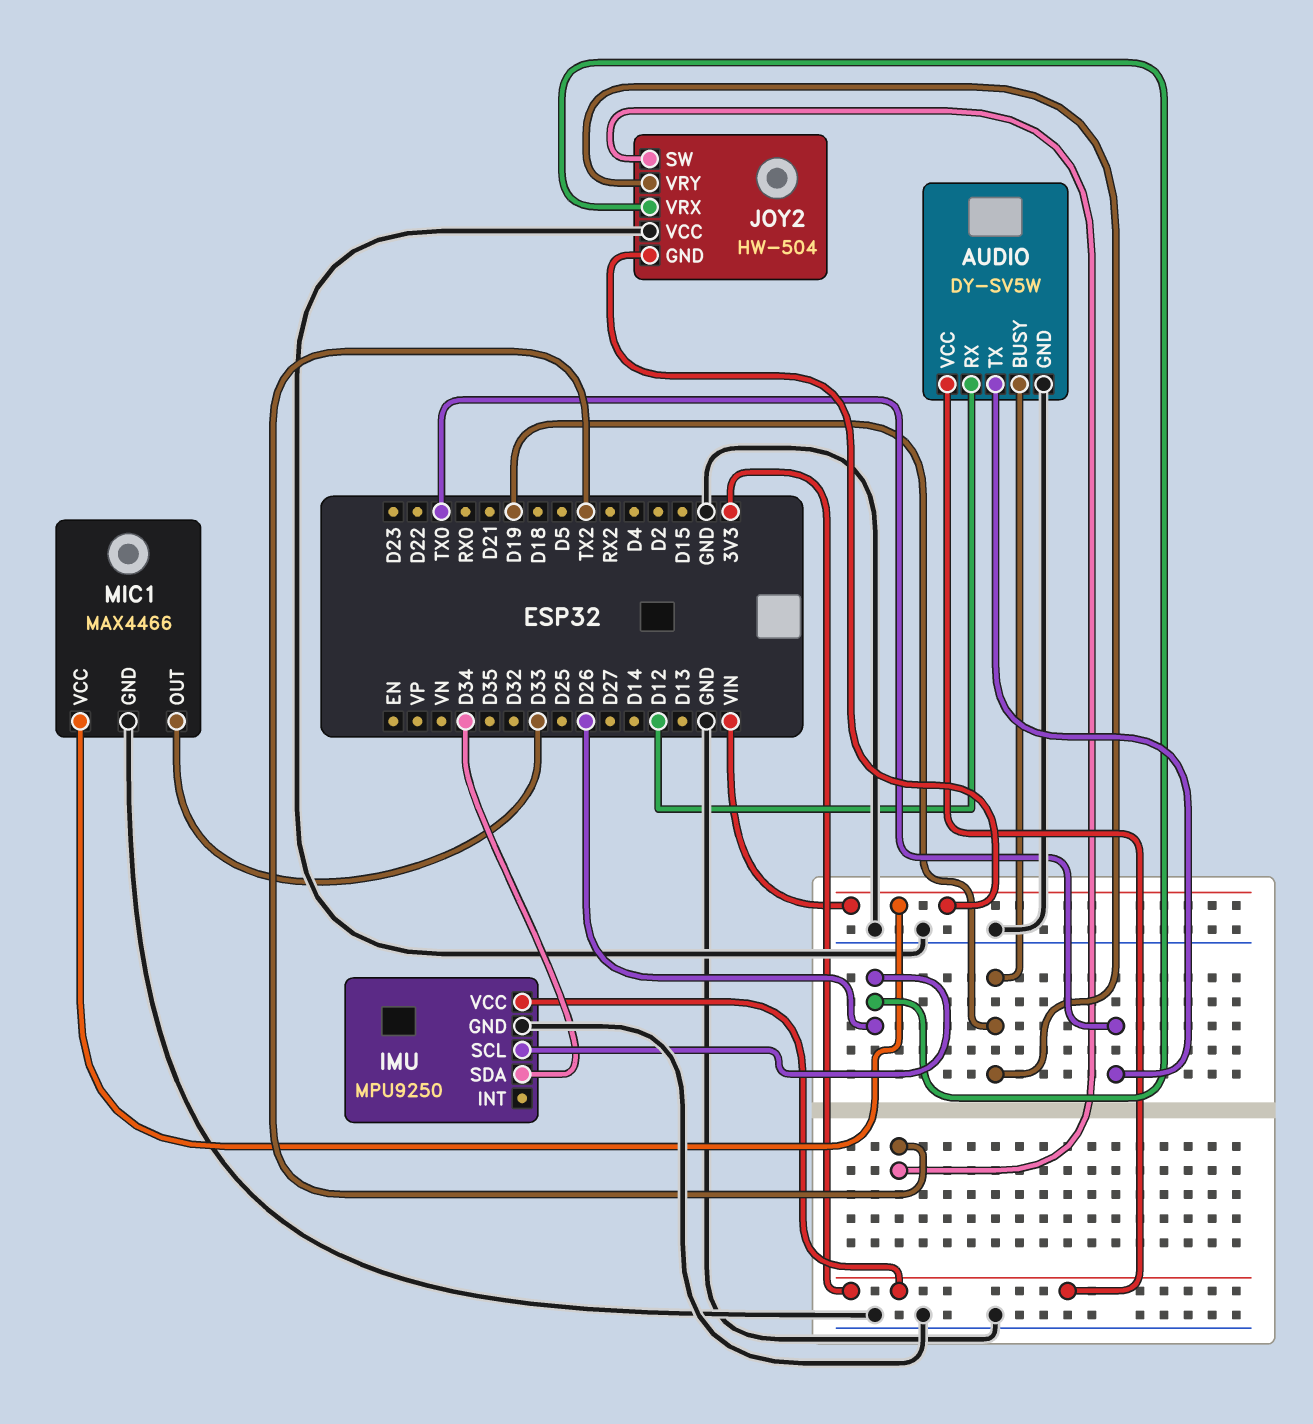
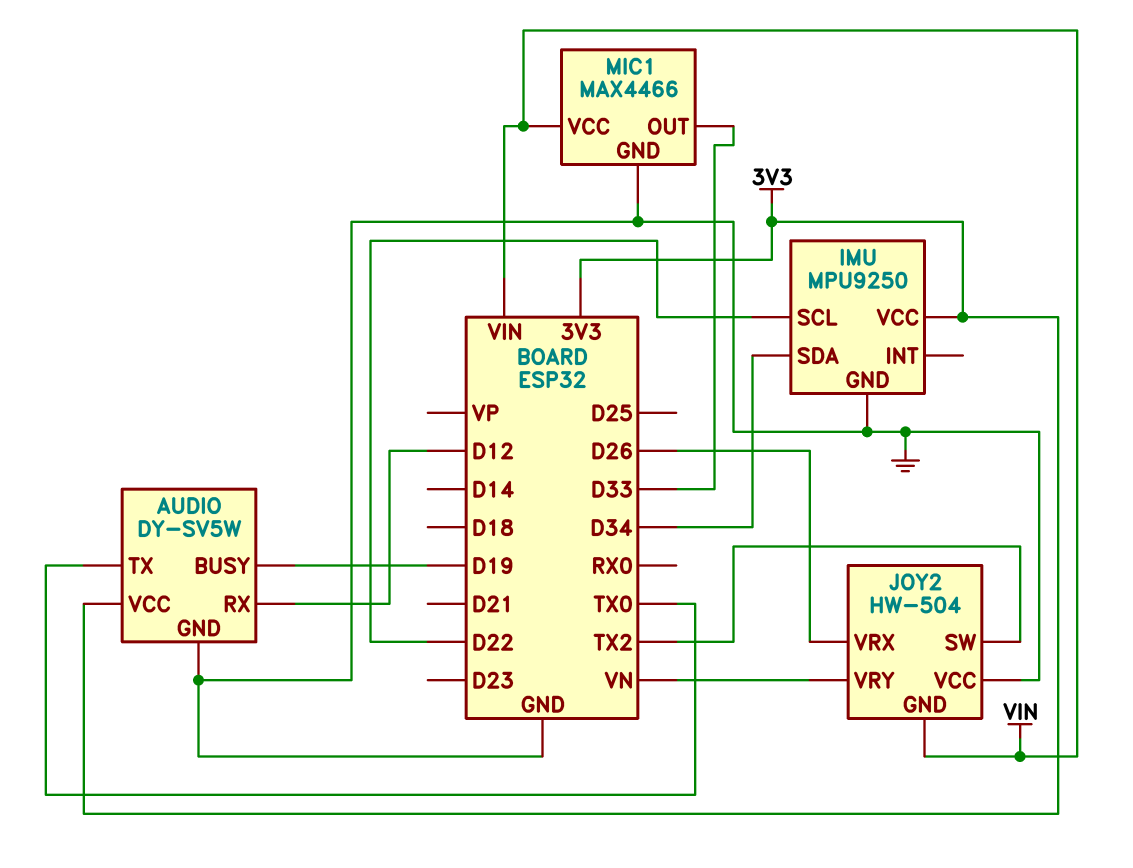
IMU pin SCL: D26 -> D22
JOY2 pin VRY: D19 -> VN

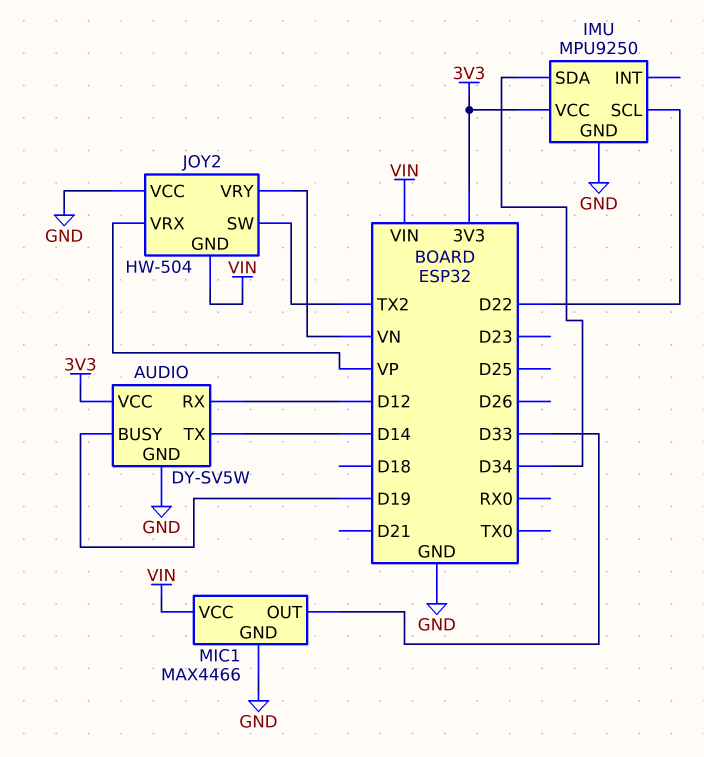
AUDIO pin TX: TX0 -> D14
JOY2 pin VRX: D26 -> VP

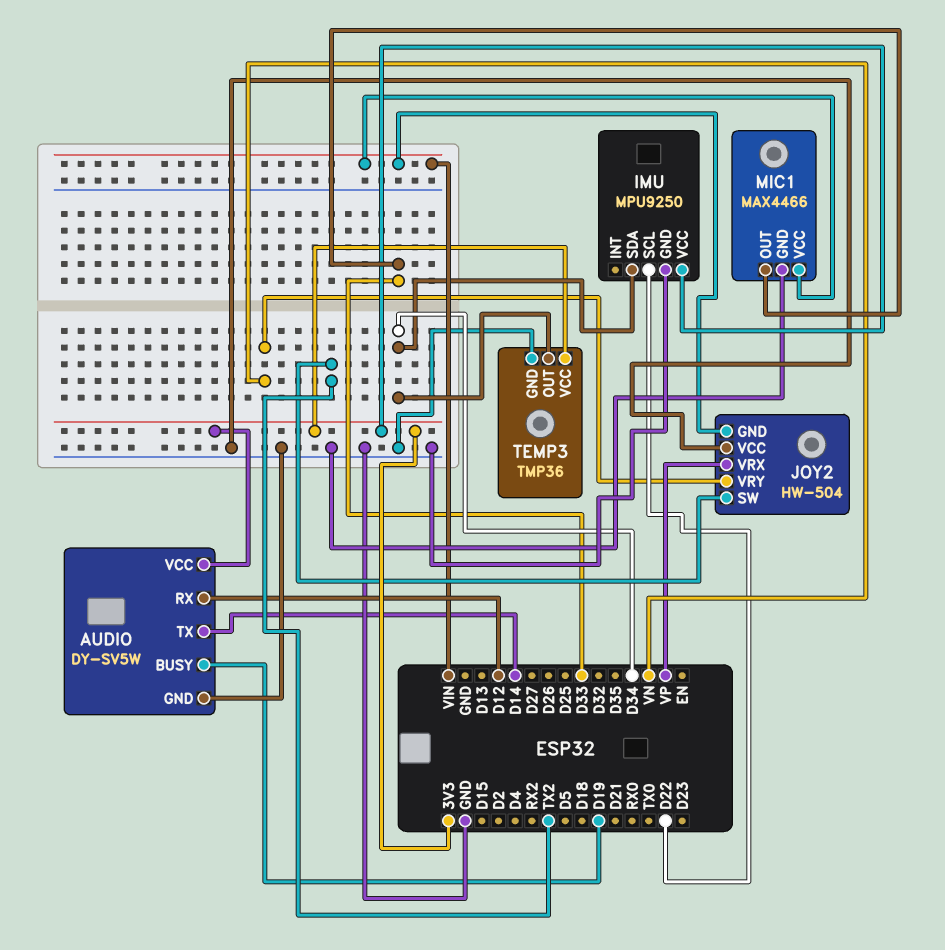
TEMP3: none -> TMP36
TEMP3 pin GND: none -> GND
TEMP3 pin OUT: none -> D34
TEMP3 pin VCC: none -> 3V3

